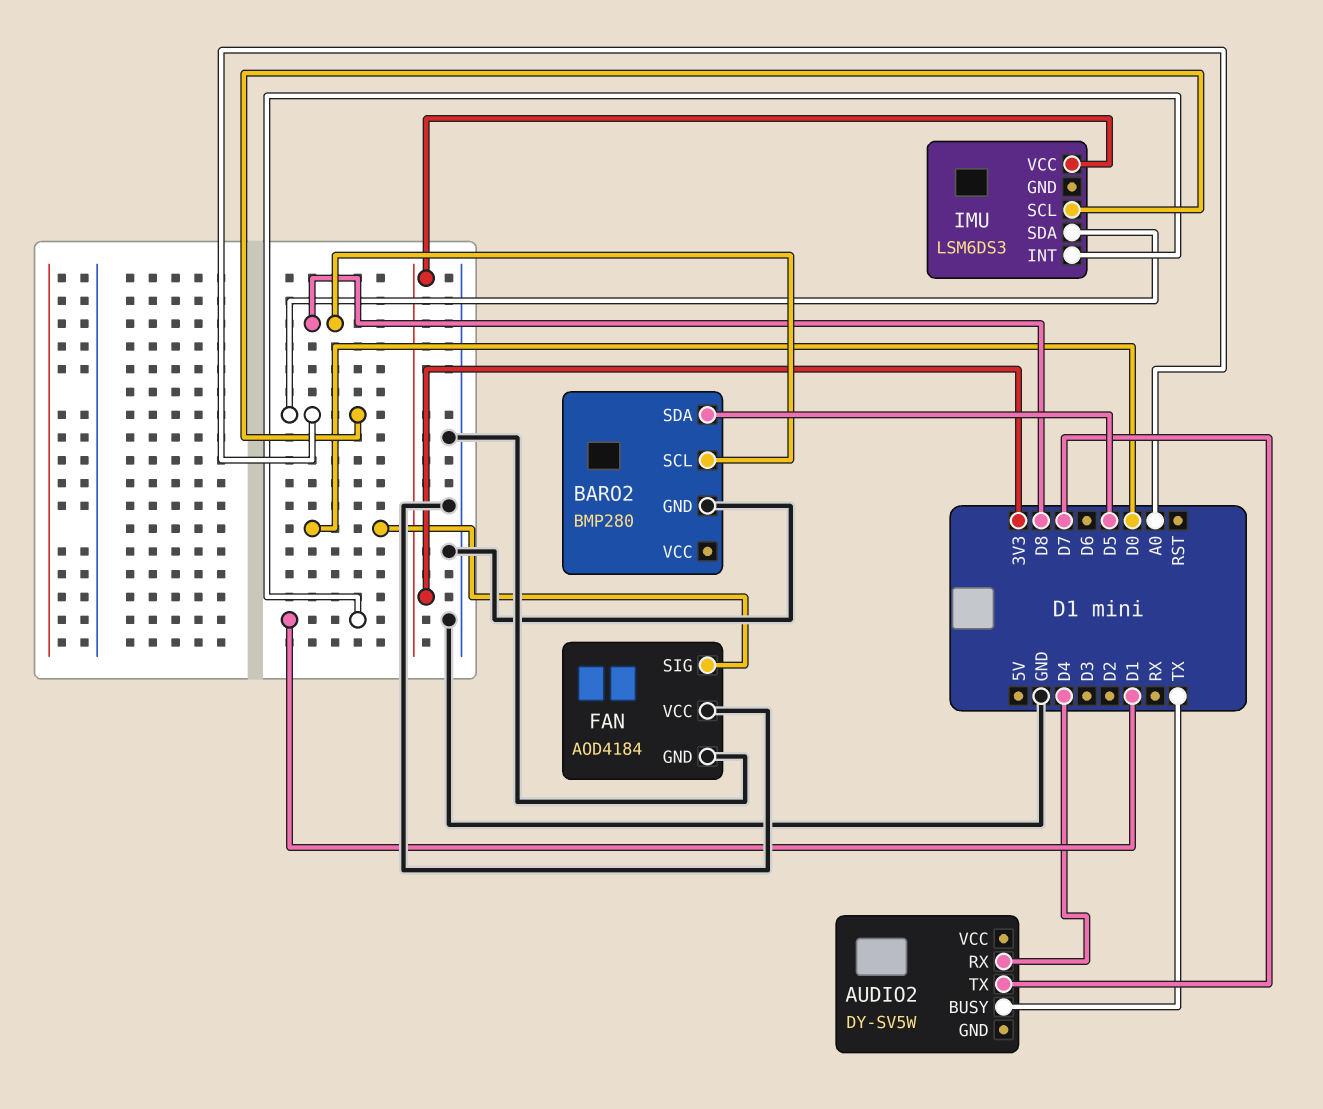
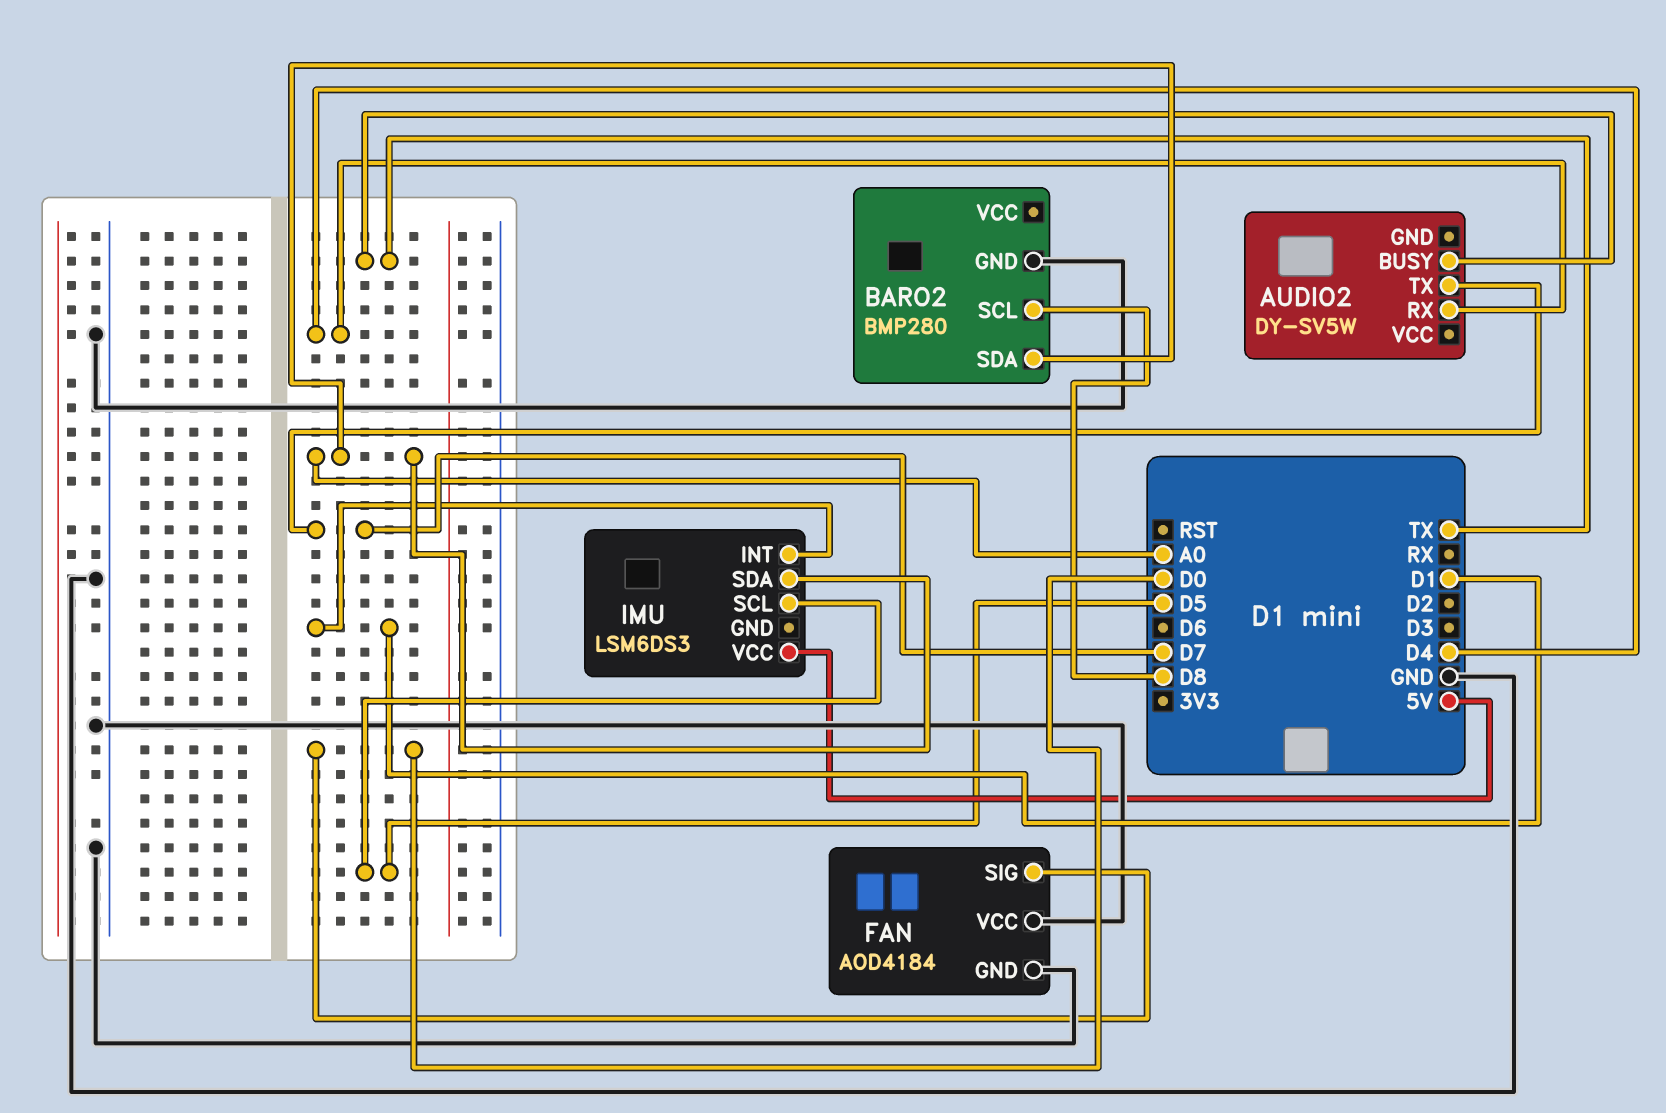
BARO2 pin SDA: D5 -> A0
IMU pin SCL: A0 -> D5
IMU pin VCC: 3V3 -> 5V

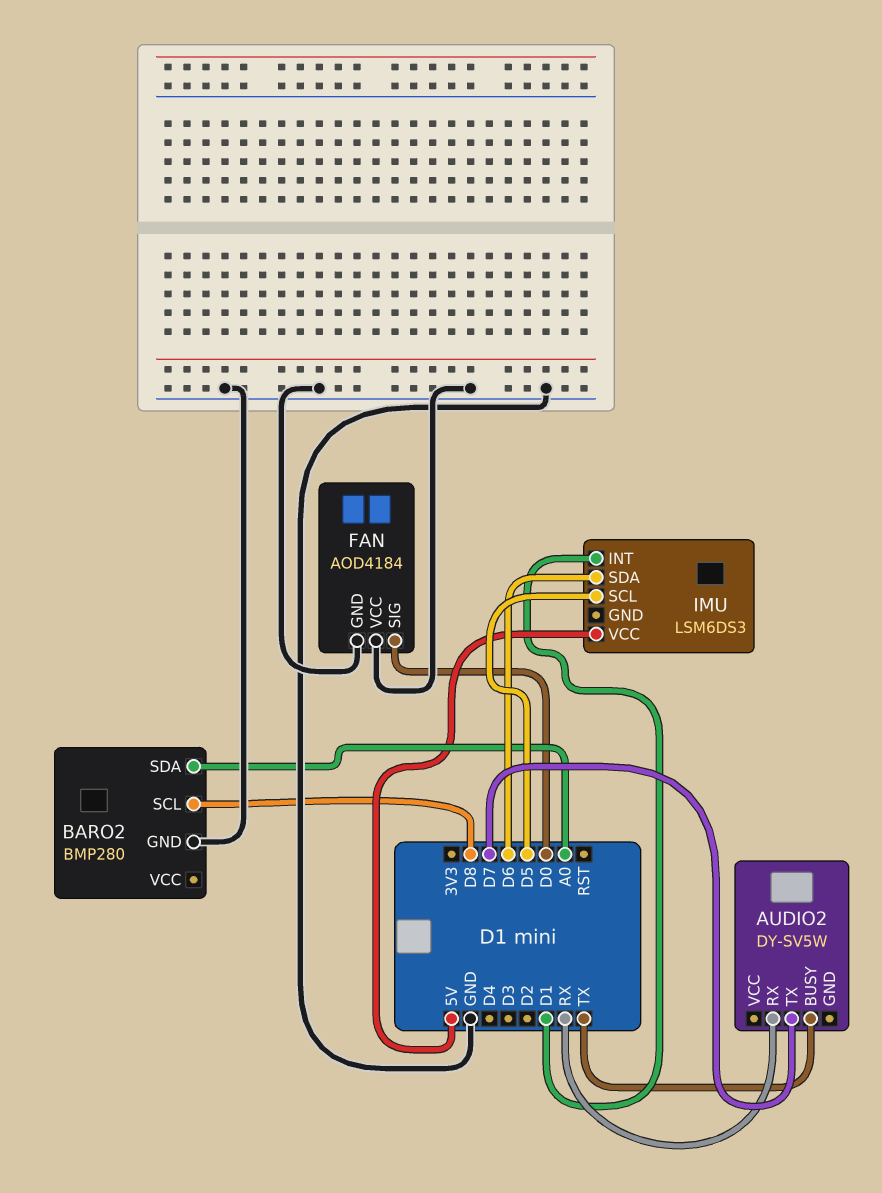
AUDIO2 pin RX: D4 -> RX
IMU pin SDA: A0 -> D6

